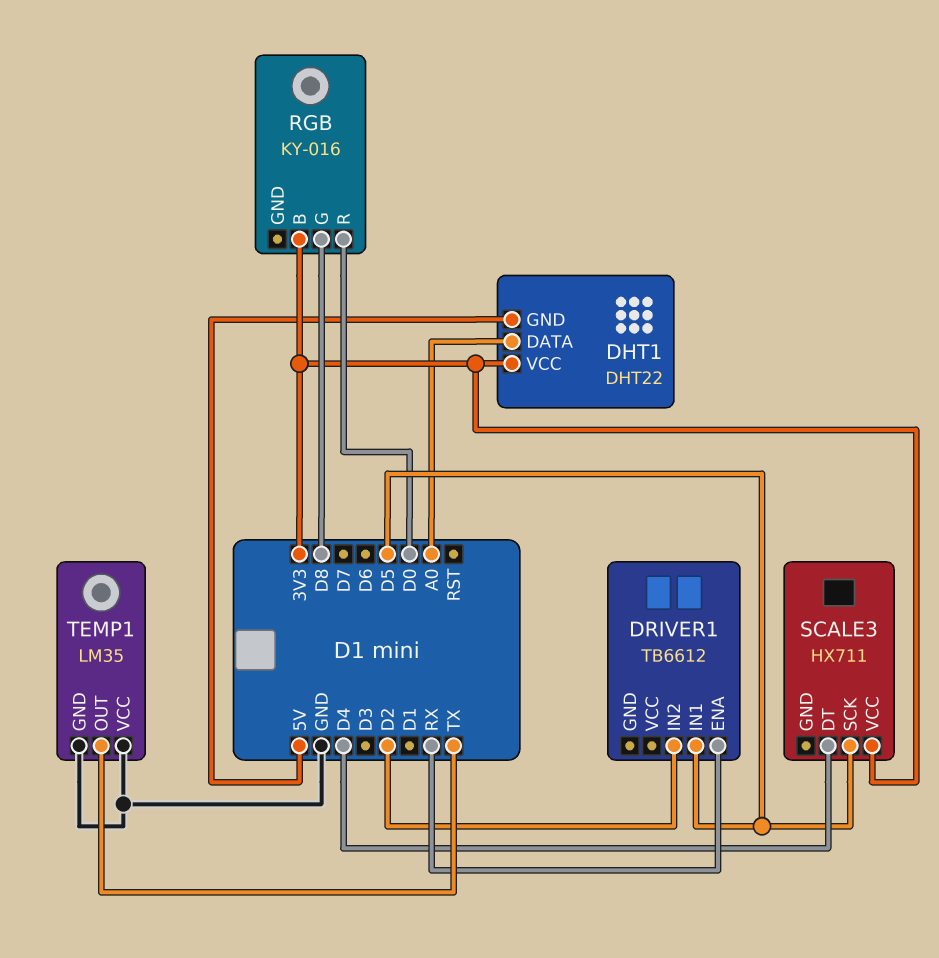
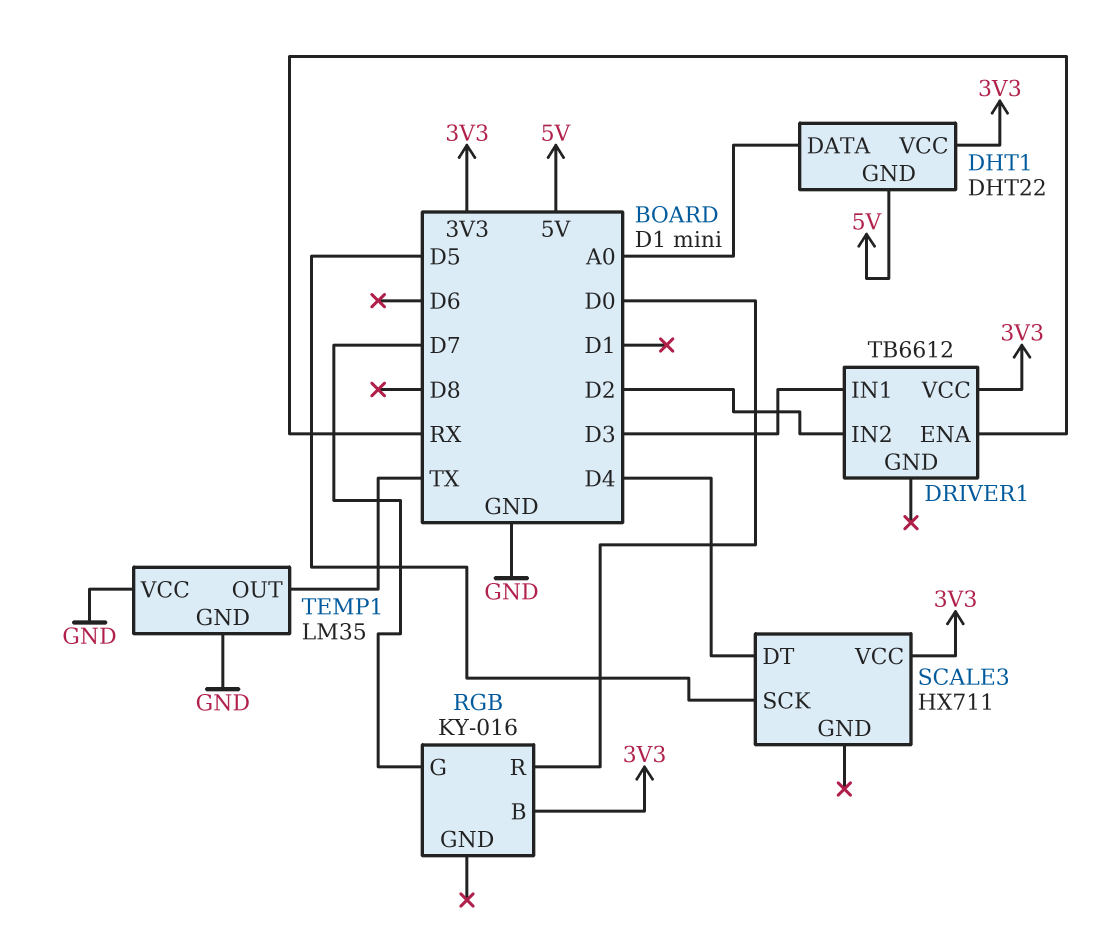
DRIVER1 pin IN1: D5 -> D3
DRIVER1 pin VCC: none -> 3V3
RGB pin G: D8 -> D7

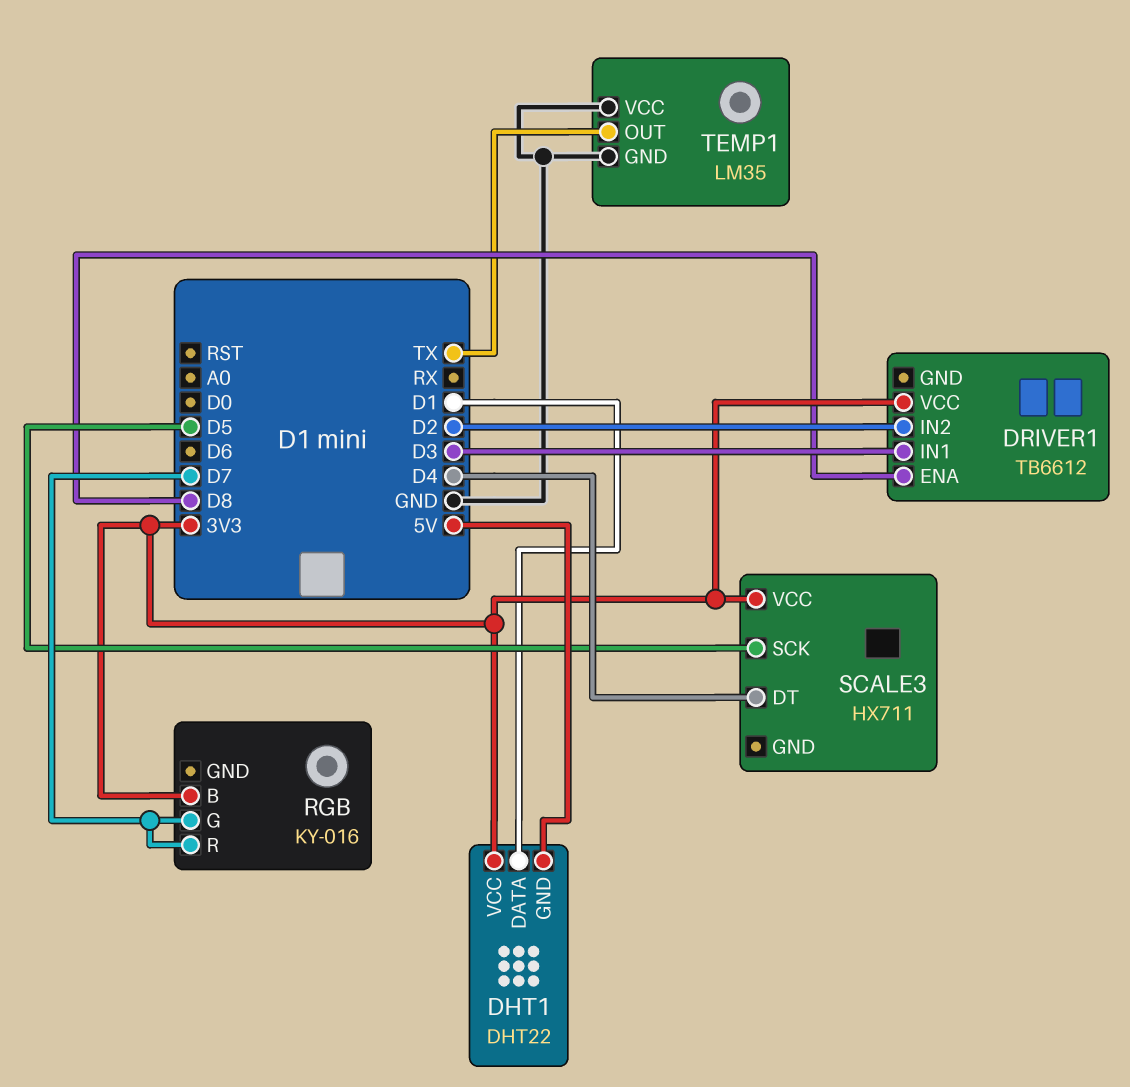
DHT1 pin DATA: A0 -> D1
DRIVER1 pin ENA: RX -> D8
RGB pin R: D0 -> D7

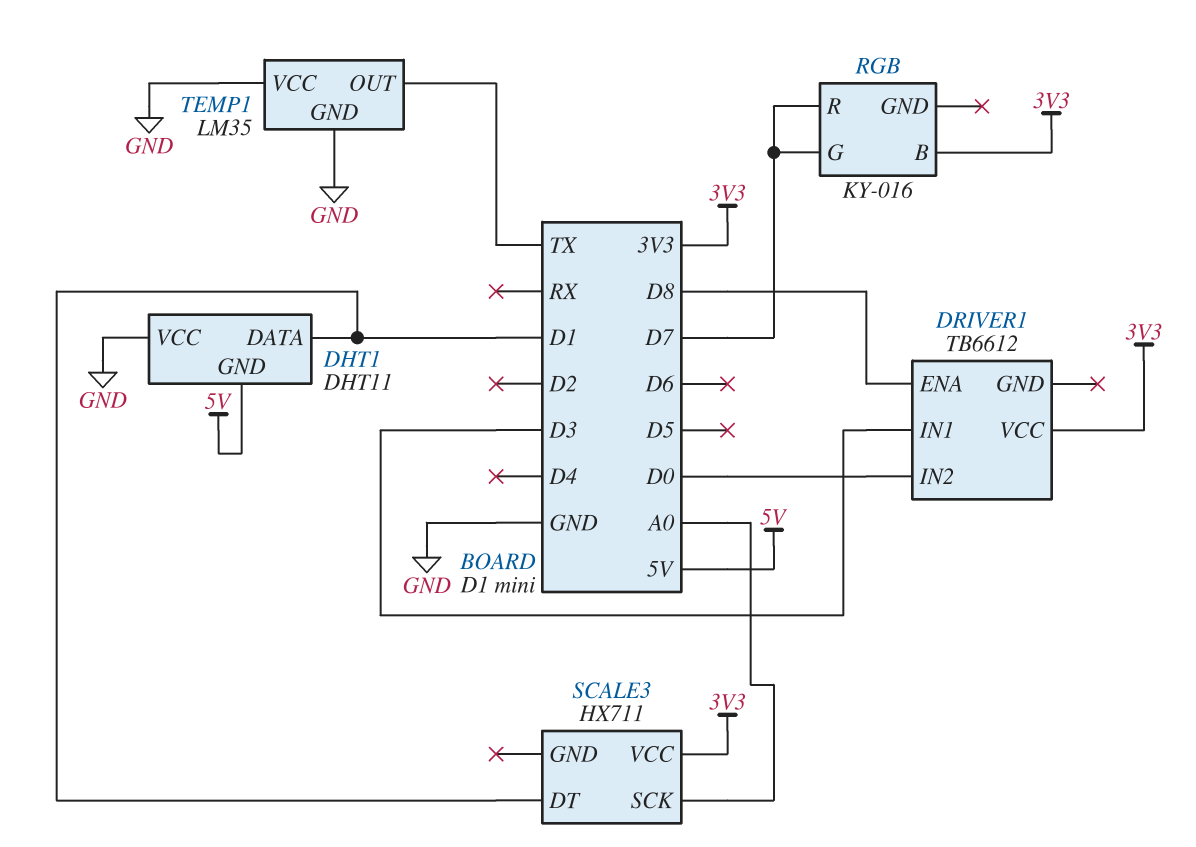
DHT1: DHT22 -> DHT11
DHT1 pin VCC: 3V3 -> GND
DRIVER1 pin IN2: D2 -> D0
SCALE3 pin DT: D4 -> D1
SCALE3 pin SCK: D5 -> A0

